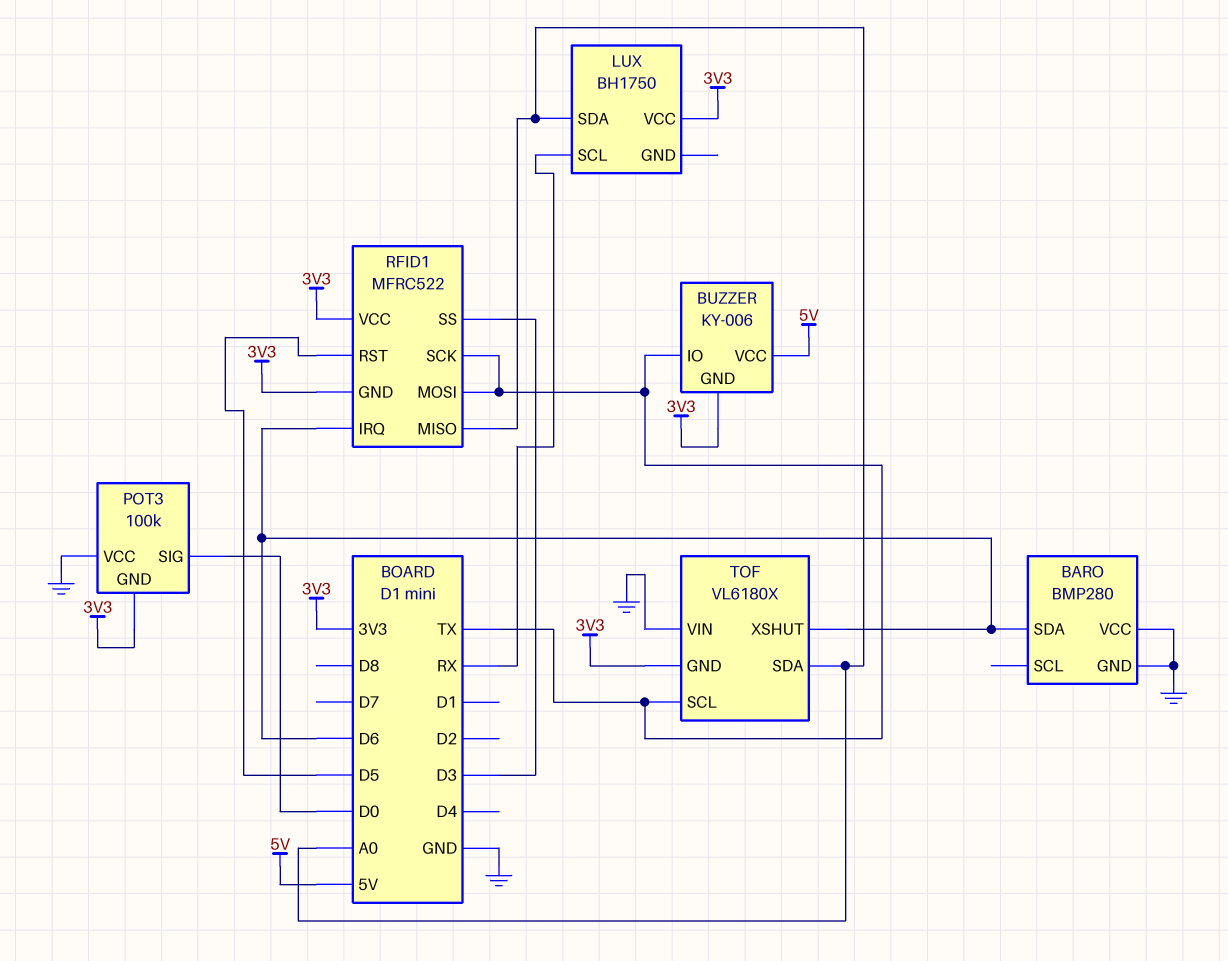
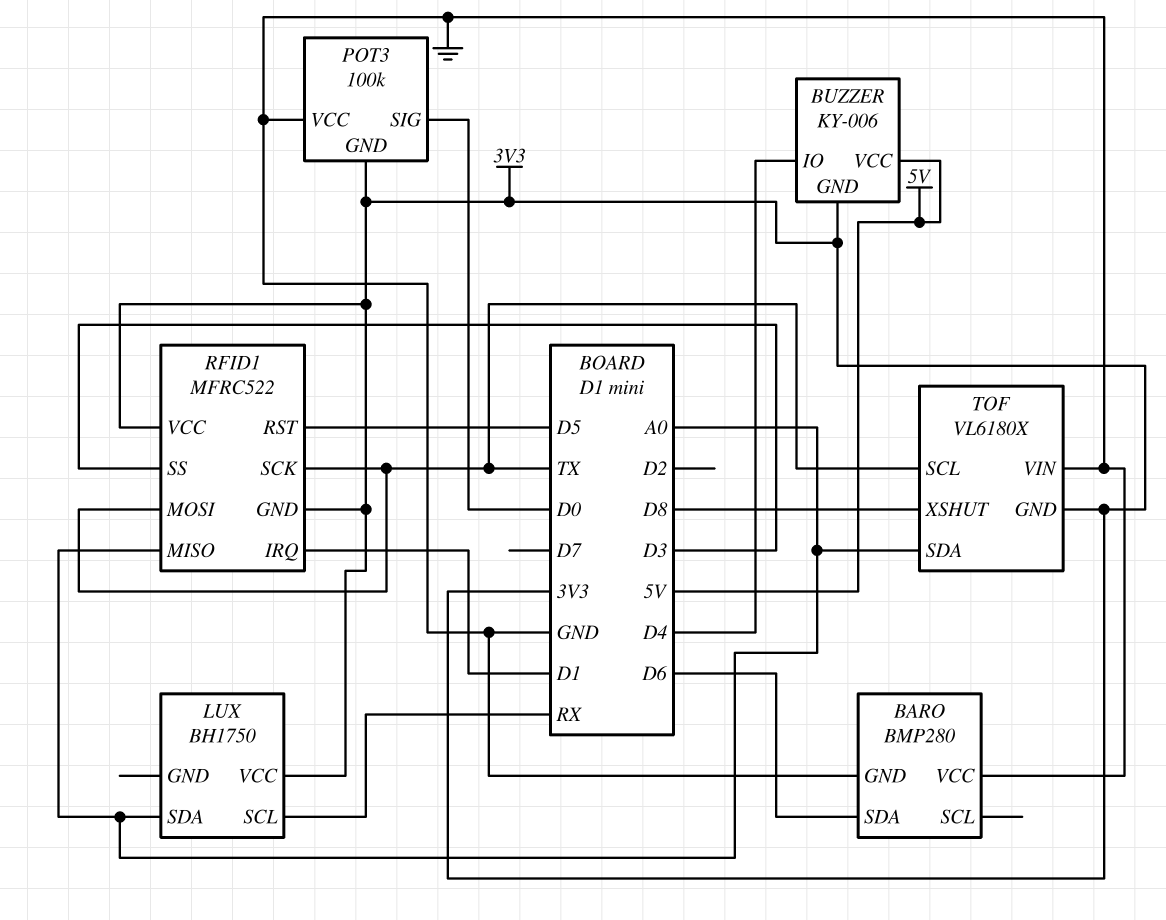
BUZZER pin IO: TX -> D4
RFID1 pin IRQ: D6 -> D1
TOF pin XSHUT: D6 -> D8

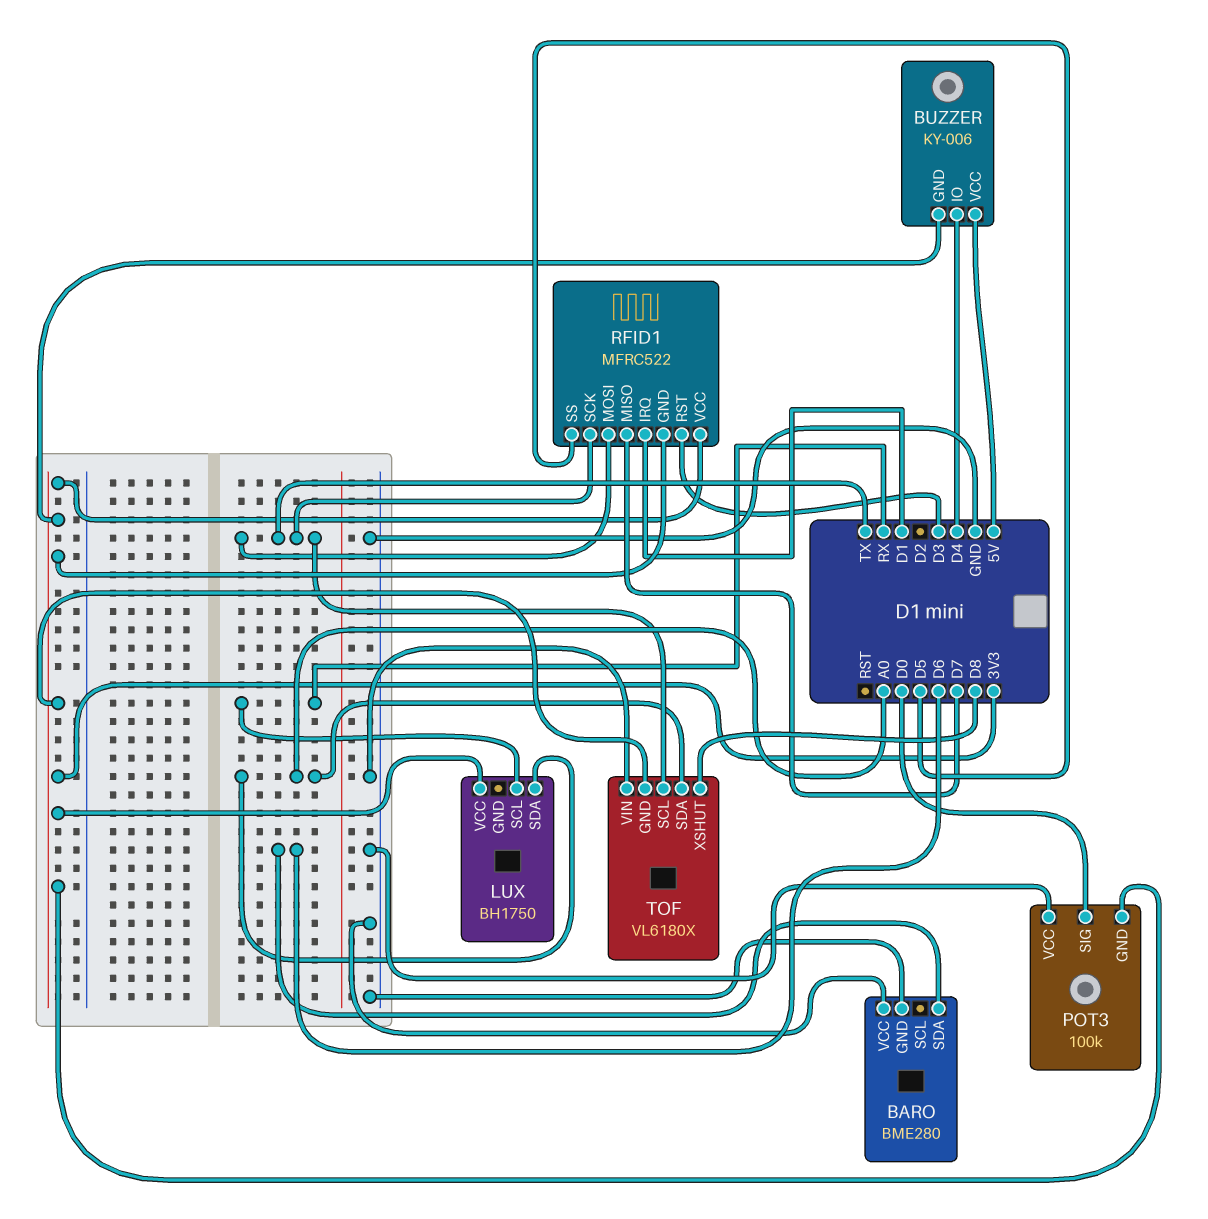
BARO: BMP280 -> BME280
RFID1 pin MISO: A0 -> D7
RFID1 pin RST: D5 -> D3
RFID1 pin SS: D3 -> D5

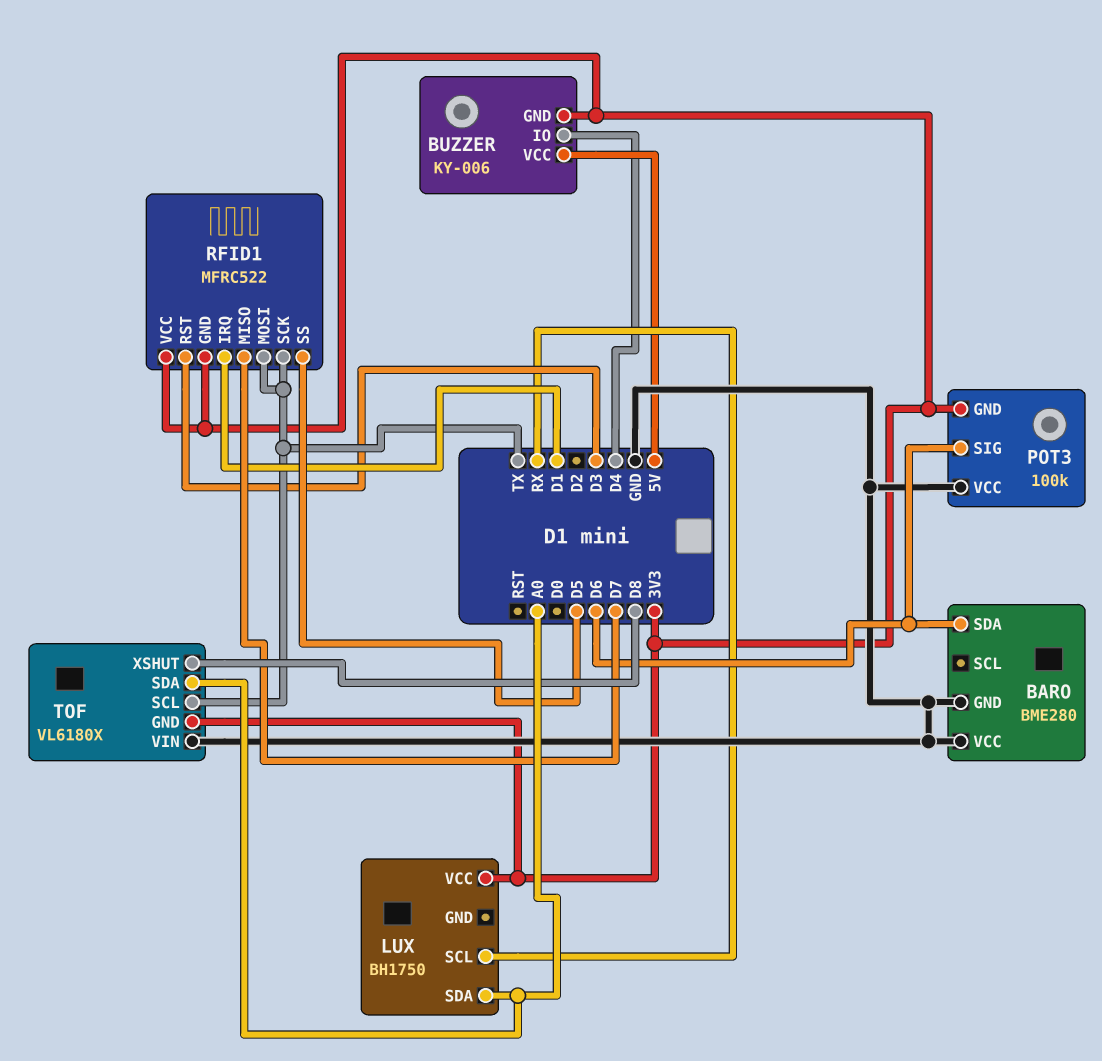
POT3 pin SIG: D0 -> D6

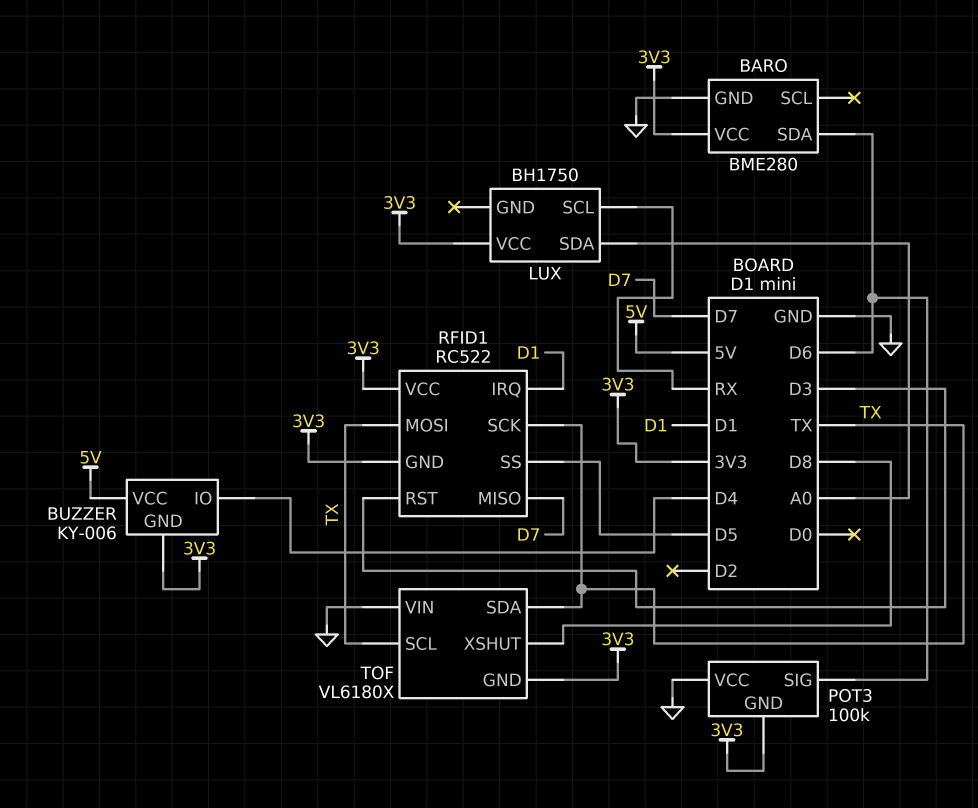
BARO pin VCC: GND -> 3V3
RFID1: MFRC522 -> RC522
TOF pin SDA: A0 -> TX

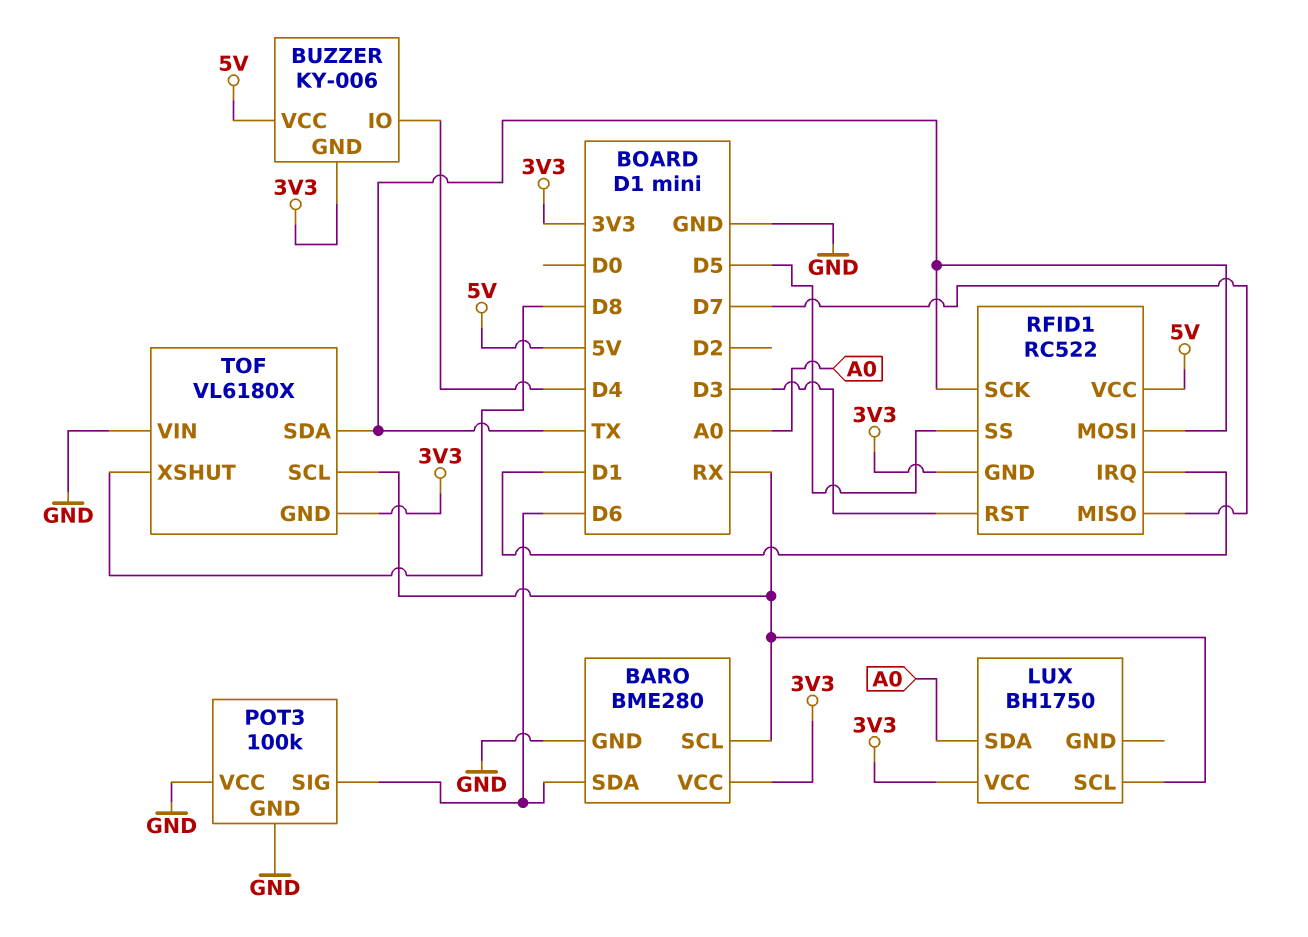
BARO pin SCL: none -> RX
POT3 pin GND: 3V3 -> GND
RFID1 pin VCC: 3V3 -> 5V
TOF pin SCL: TX -> RX

